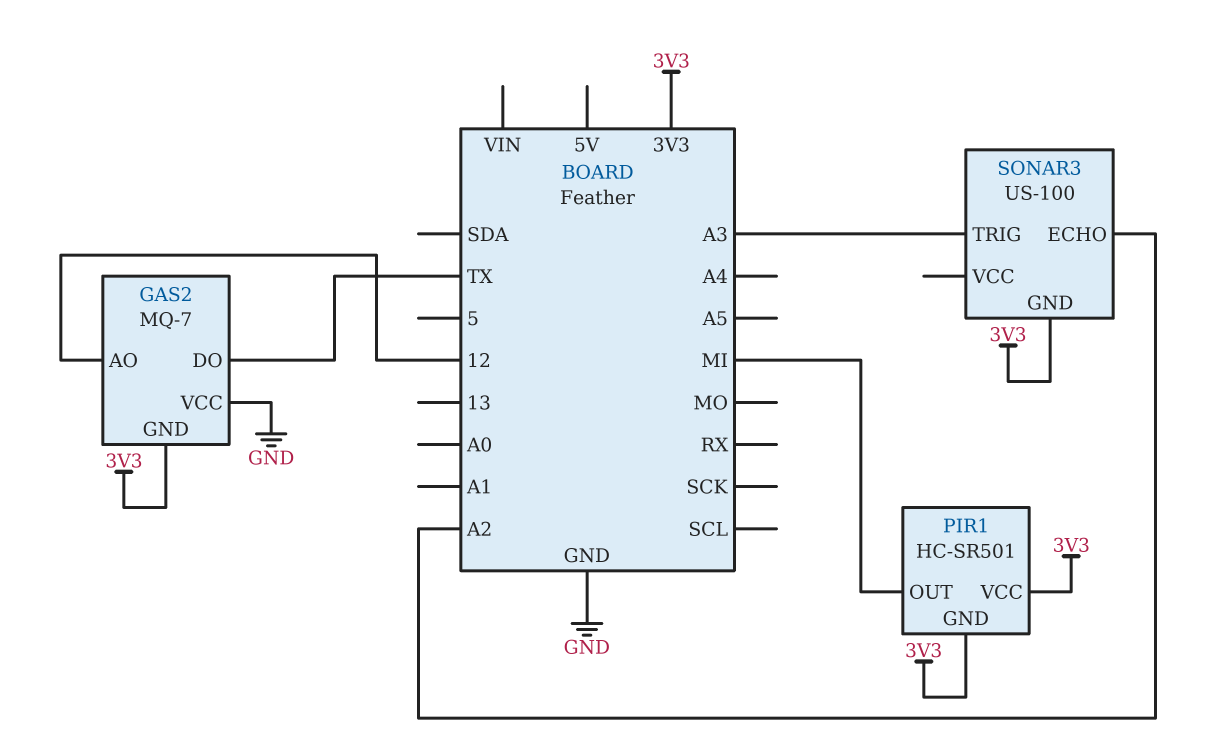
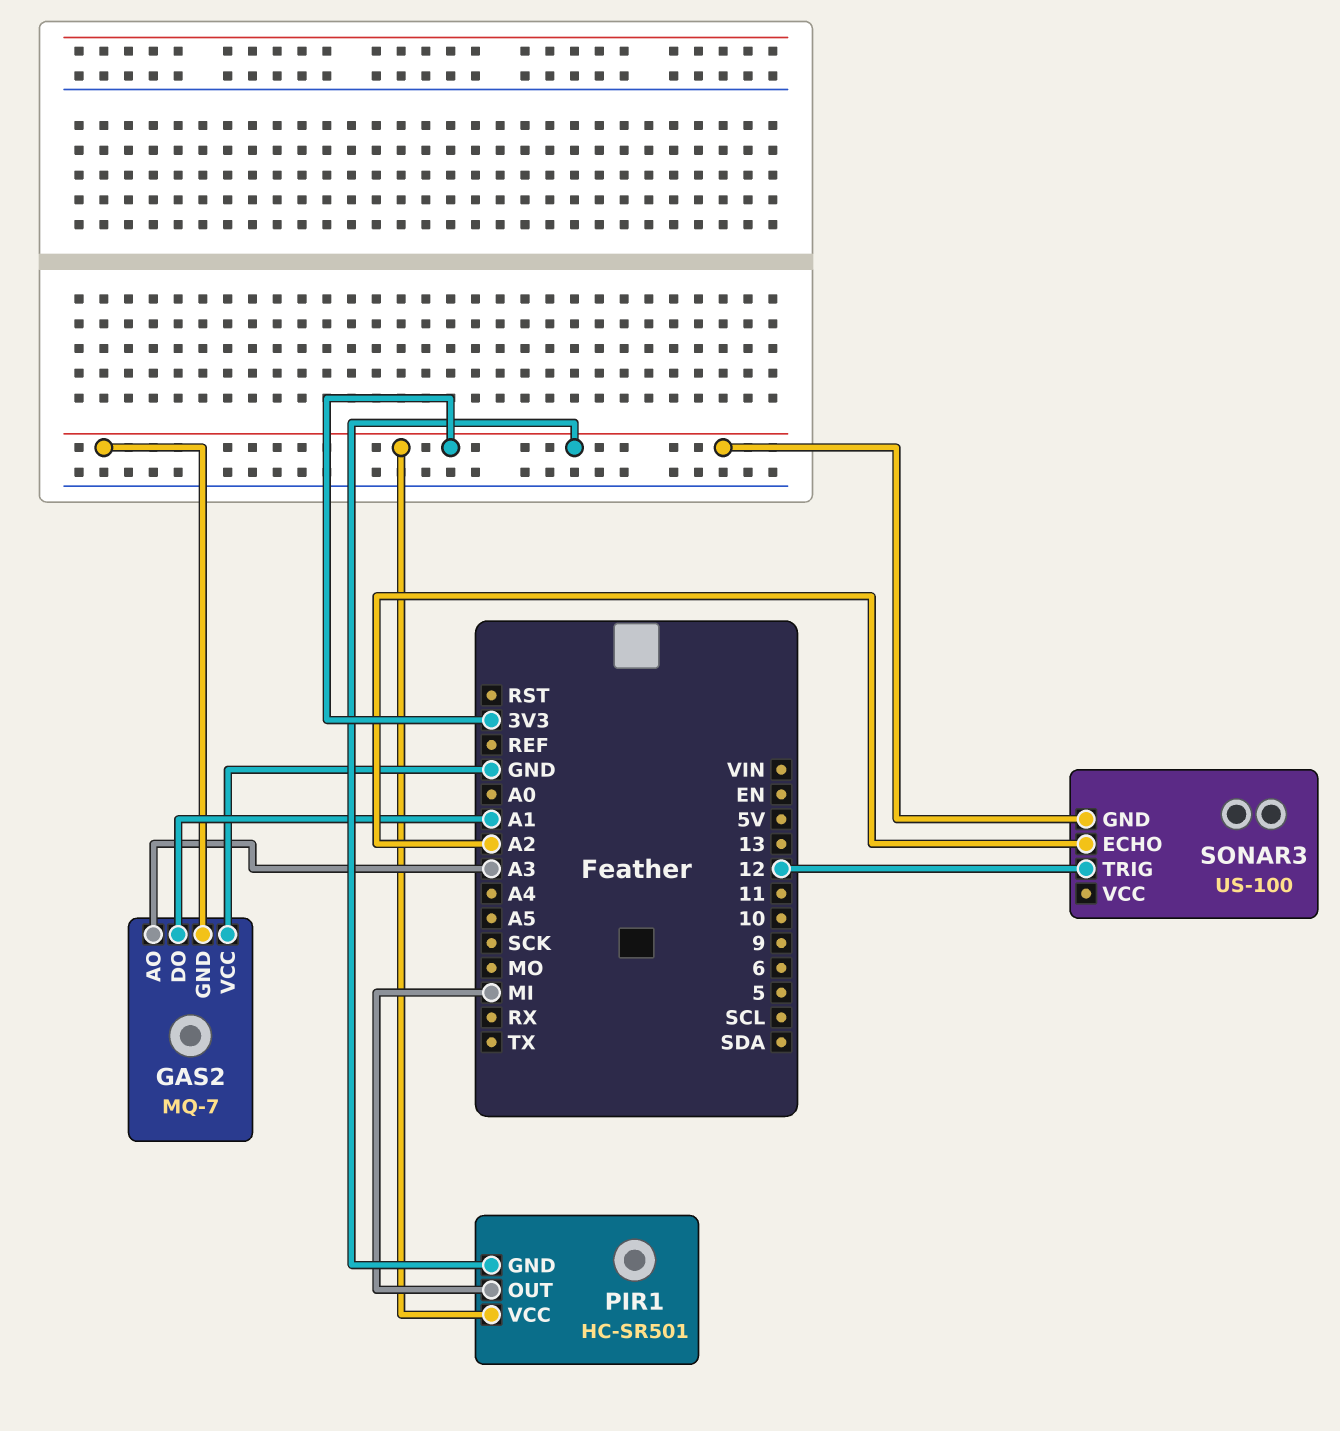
GAS2 pin AO: 12 -> A3
GAS2 pin DO: TX -> A1
SONAR3 pin TRIG: A3 -> 12

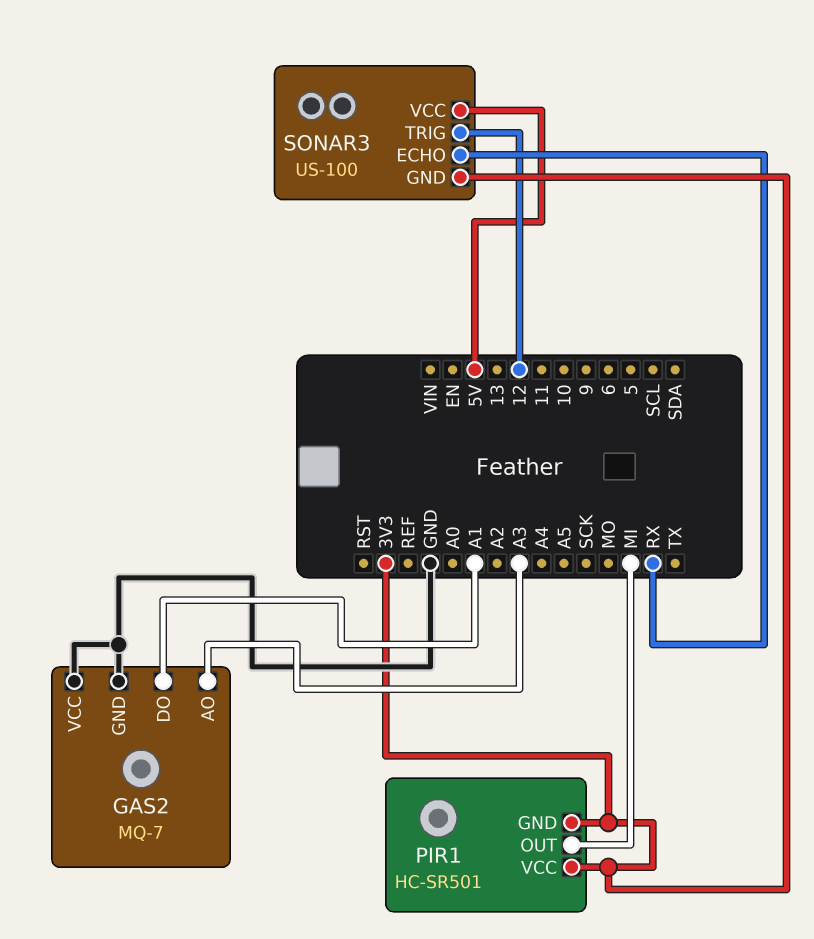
GAS2 pin GND: 3V3 -> GND
SONAR3 pin ECHO: A2 -> RX
SONAR3 pin VCC: none -> 5V

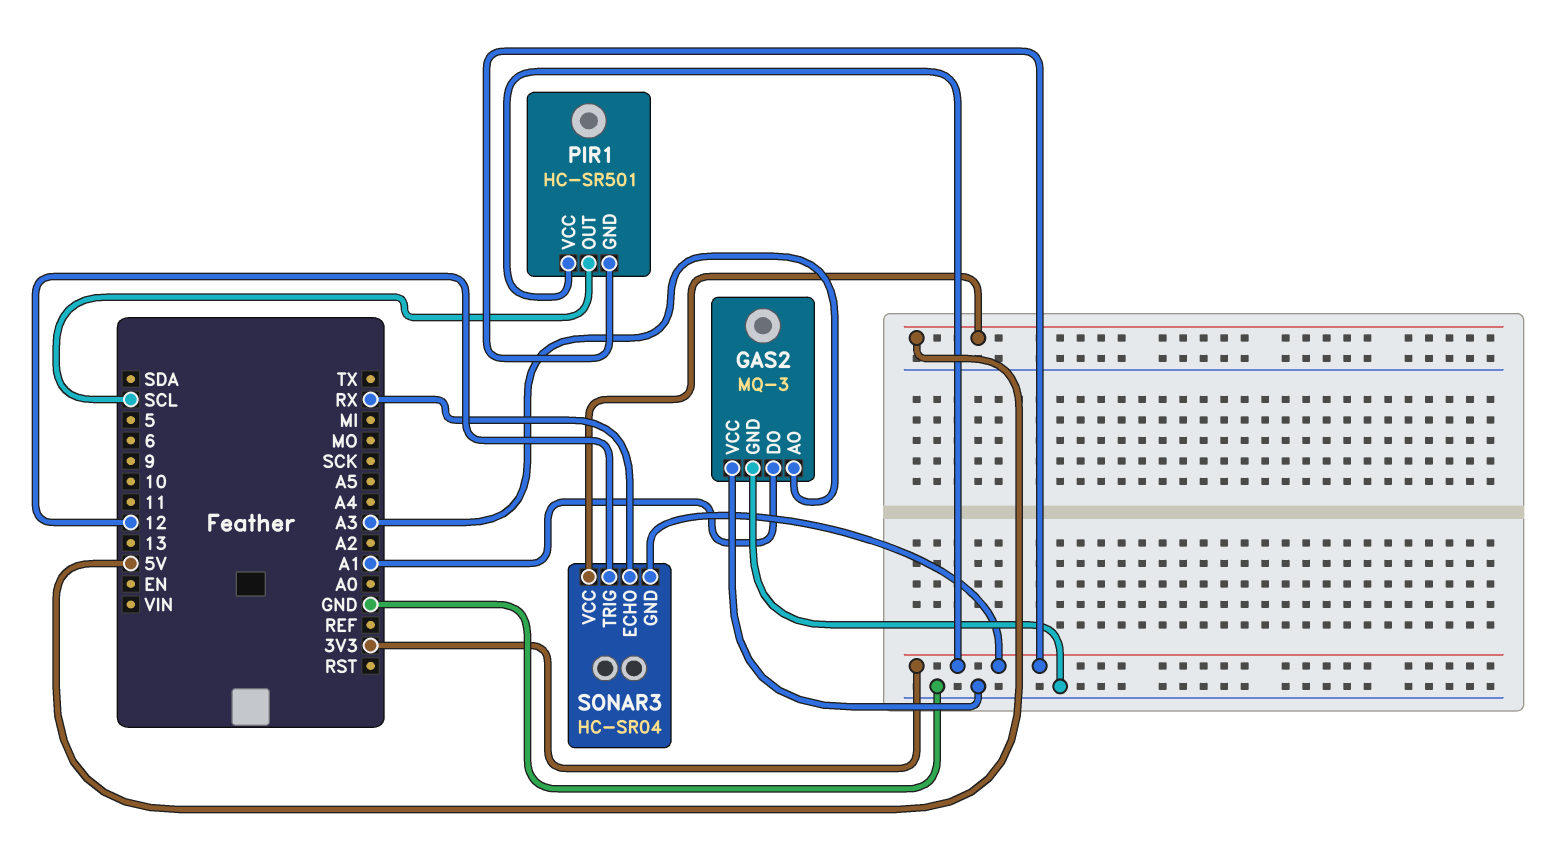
GAS2: MQ-7 -> MQ-3
PIR1 pin OUT: MI -> SCL
SONAR3: US-100 -> HC-SR04

